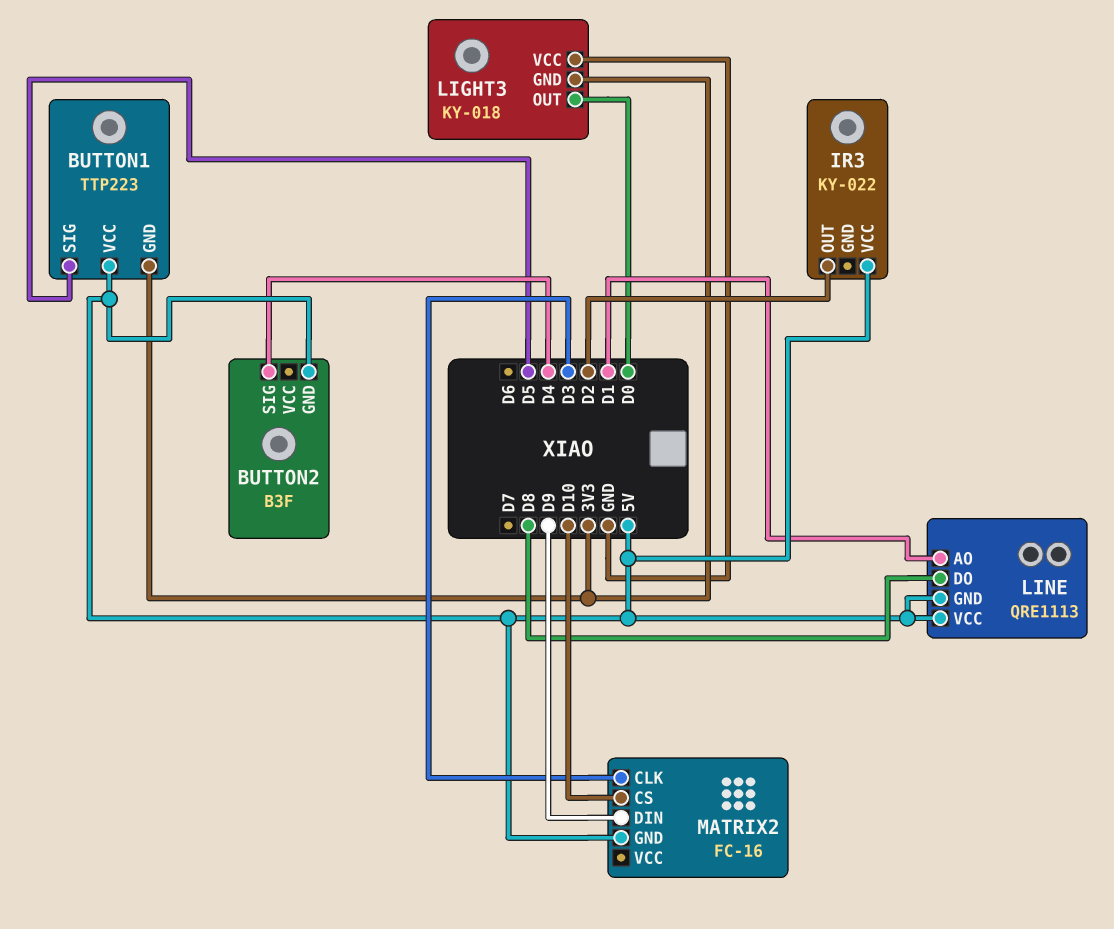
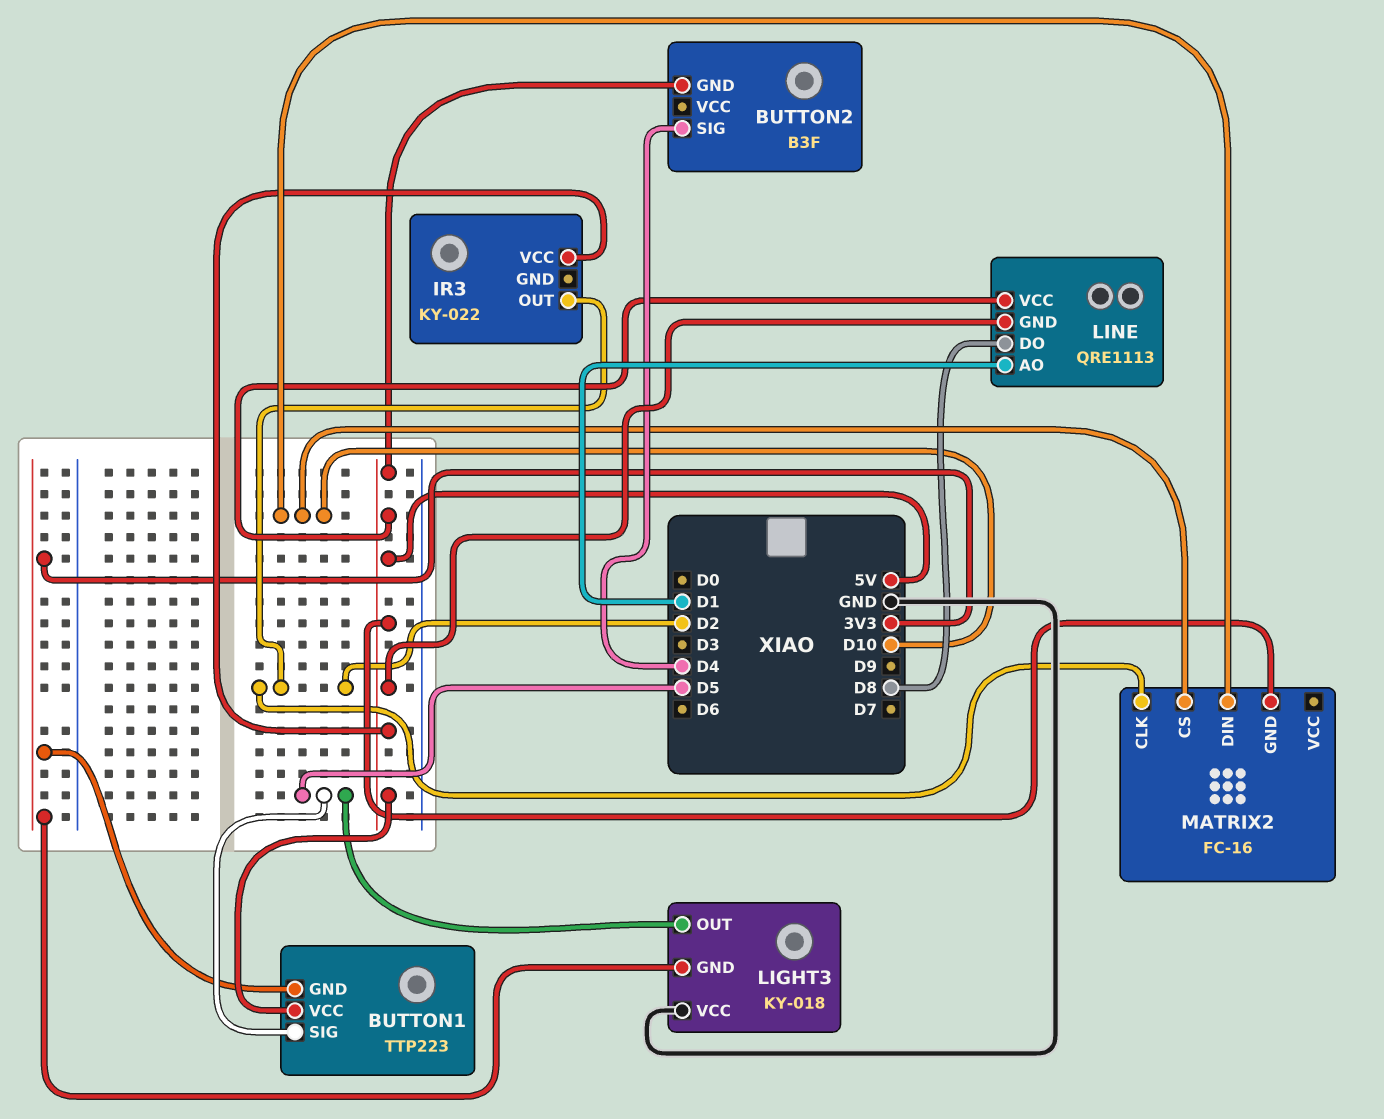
LIGHT3 pin OUT: D0 -> D5
MATRIX2 pin CLK: D3 -> D2
MATRIX2 pin DIN: D9 -> D10

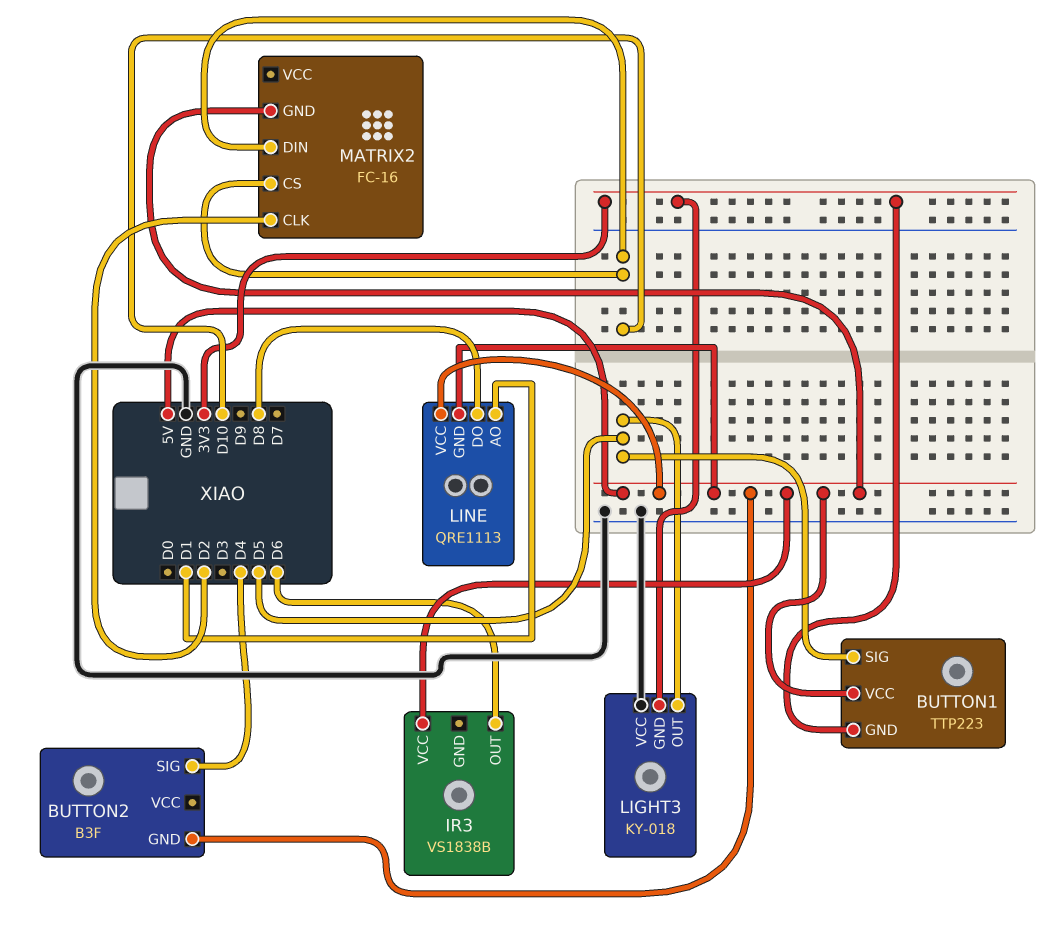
IR3: KY-022 -> VS1838B
IR3 pin OUT: D2 -> D6

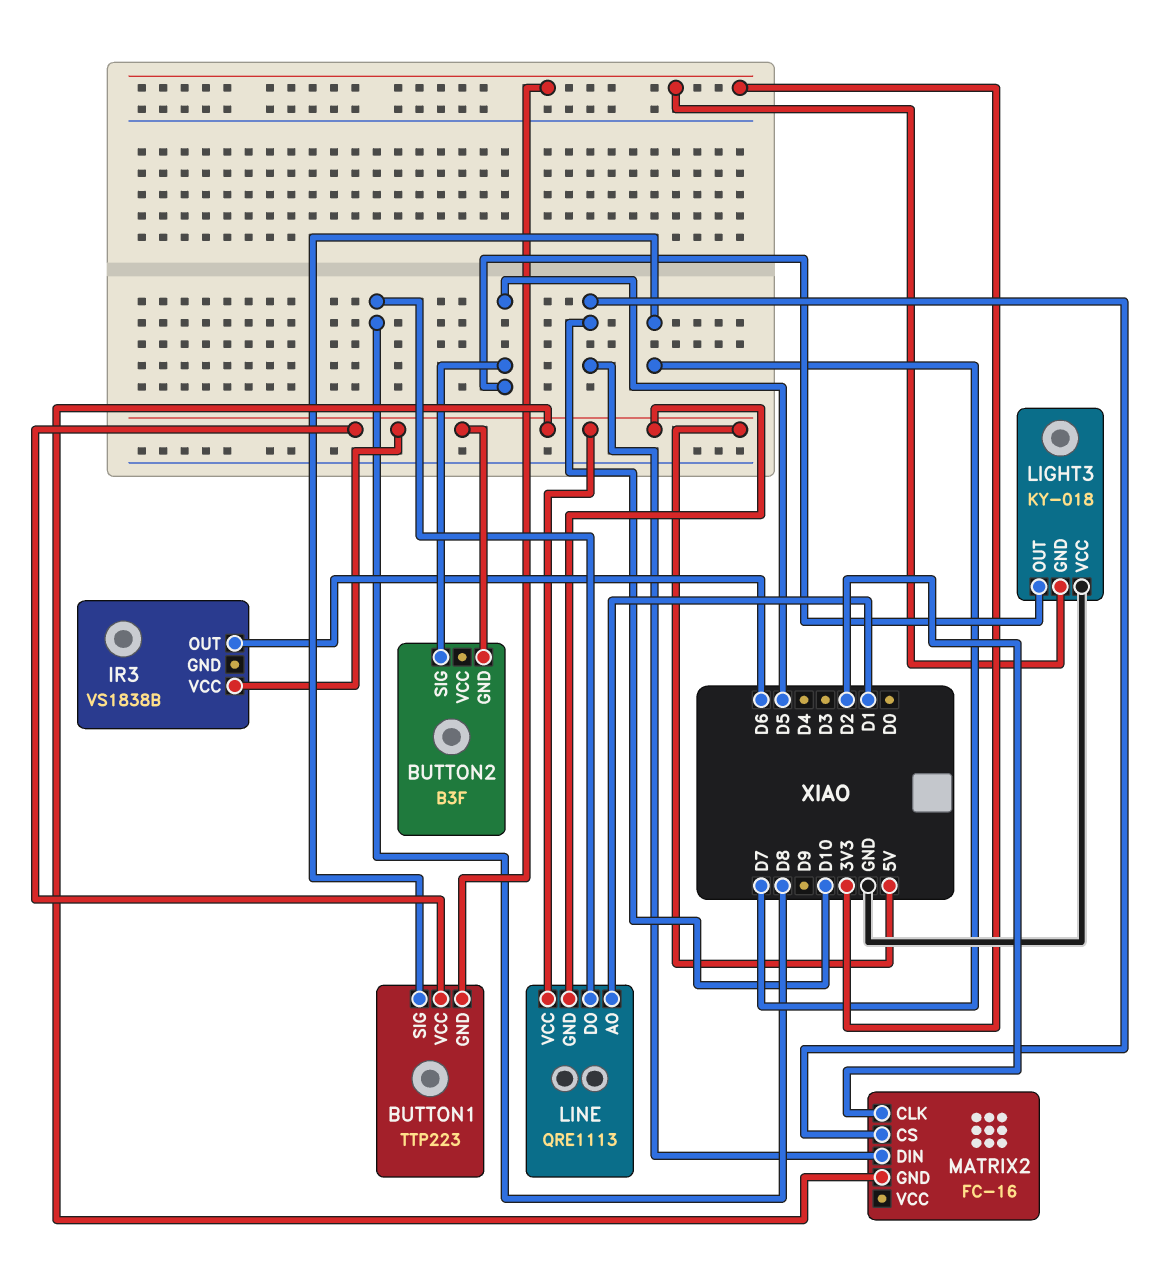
BUTTON1 pin SIG: D5 -> D7
BUTTON2 pin SIG: D4 -> D5

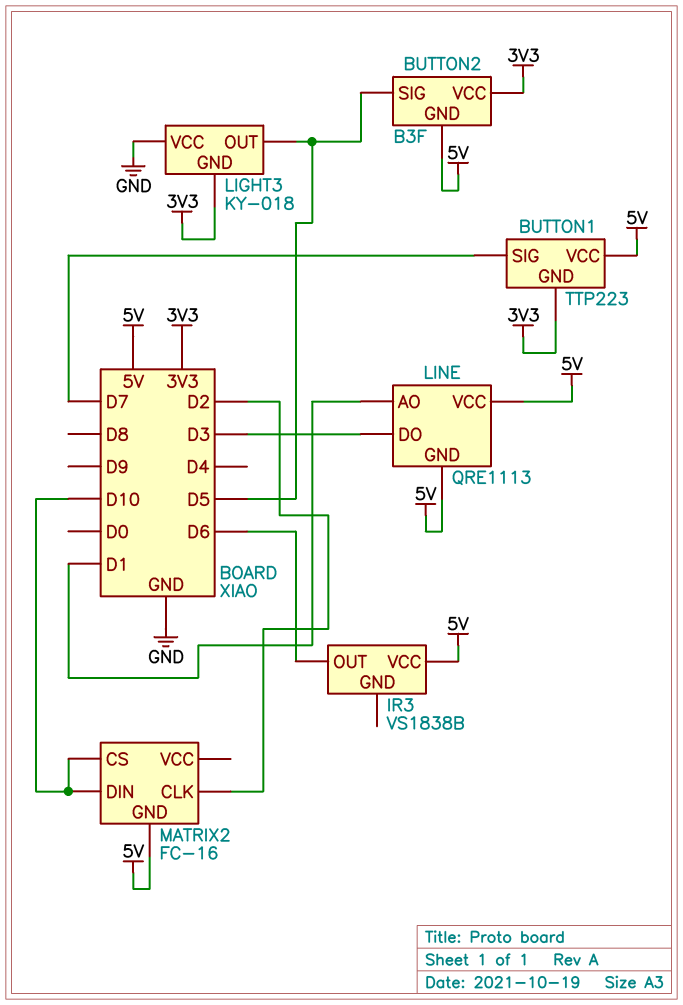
BUTTON2 pin VCC: none -> 3V3
LINE pin DO: D8 -> D3

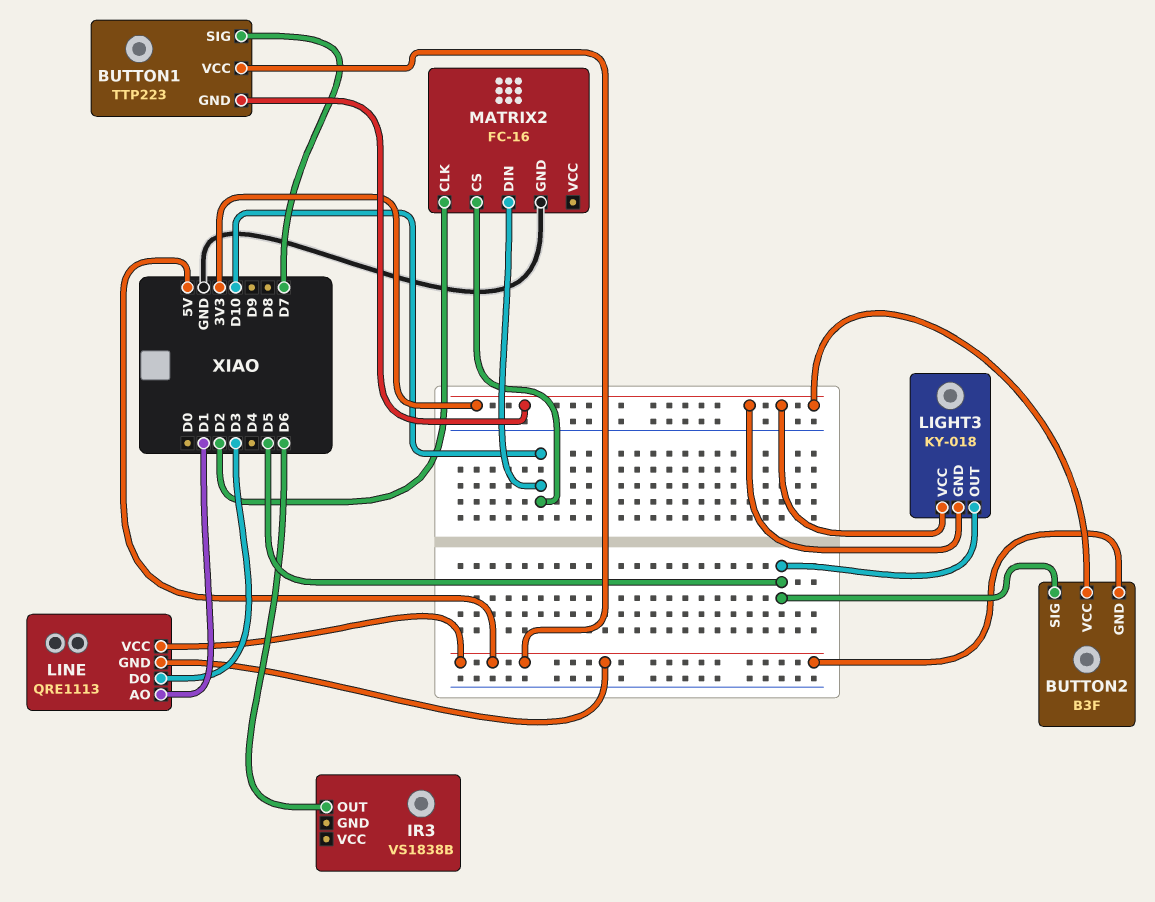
IR3 pin VCC: 5V -> none
LIGHT3 pin VCC: GND -> 3V3
MATRIX2 pin GND: 5V -> GND

